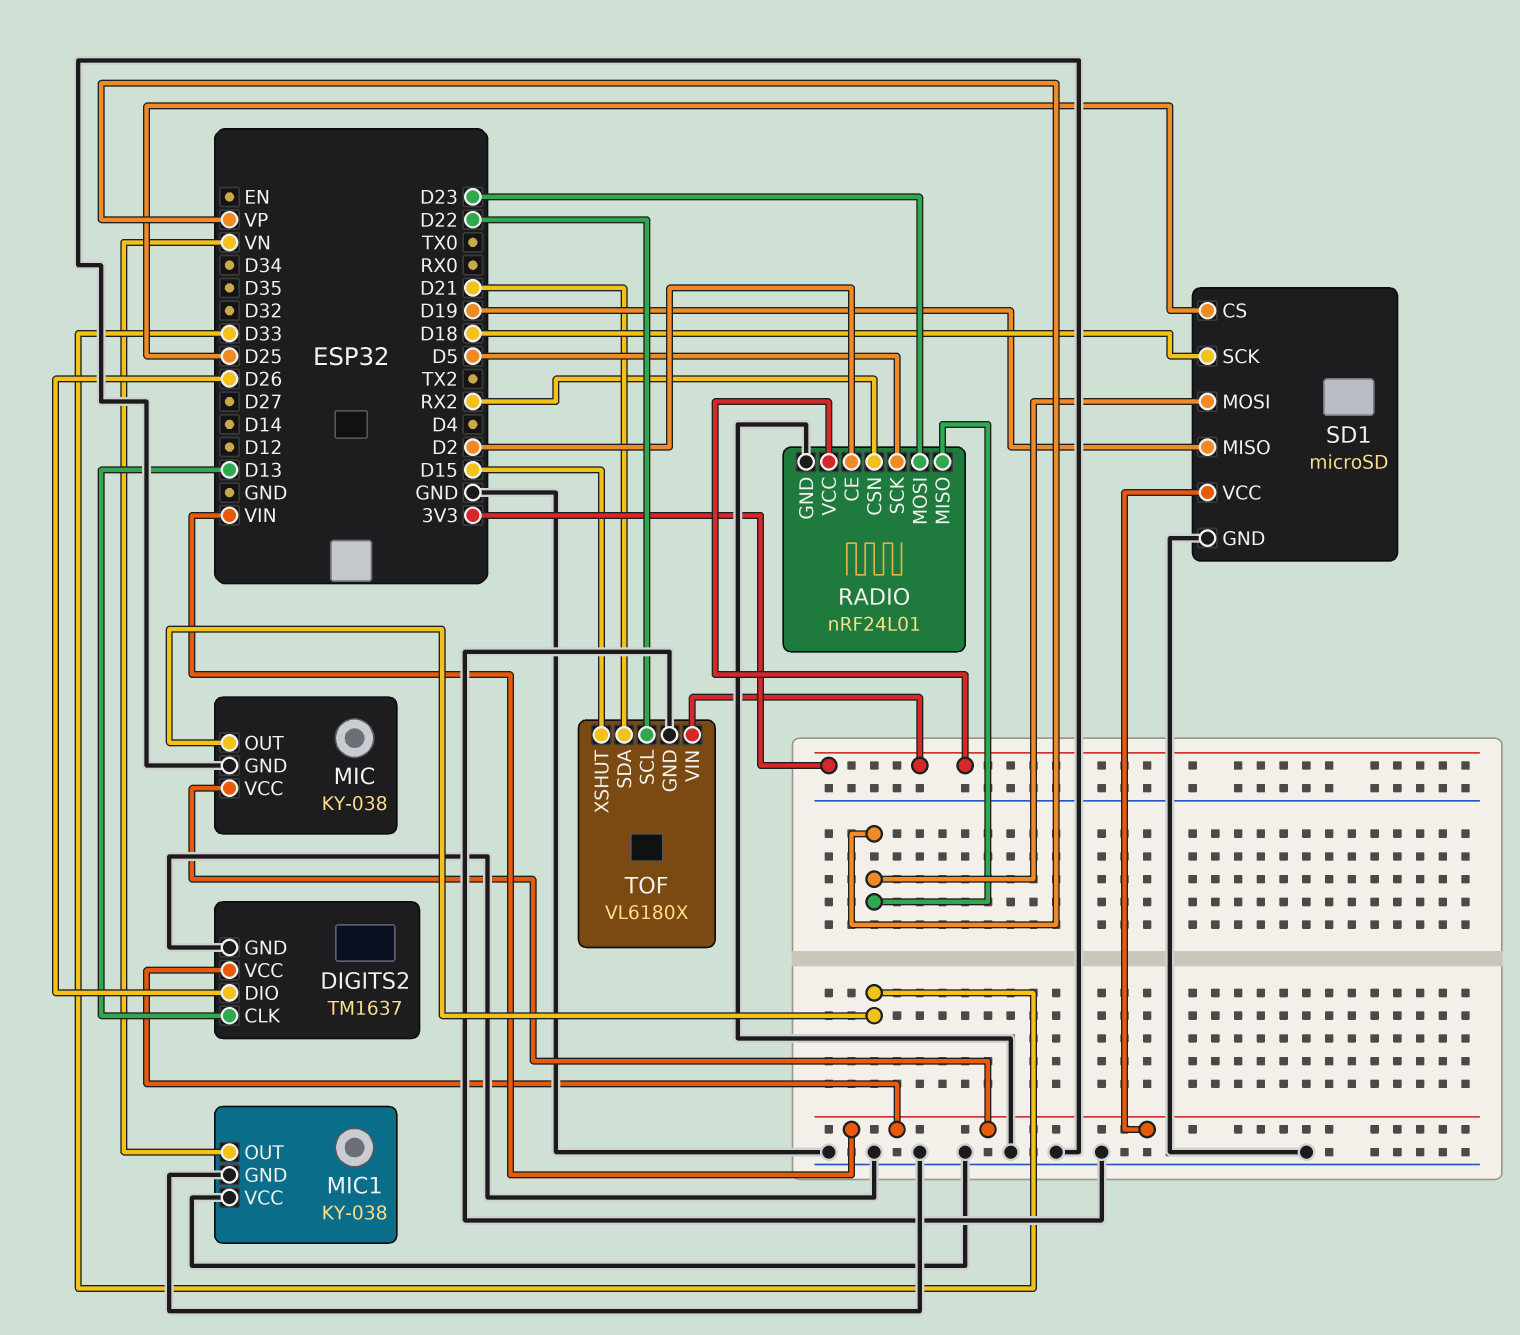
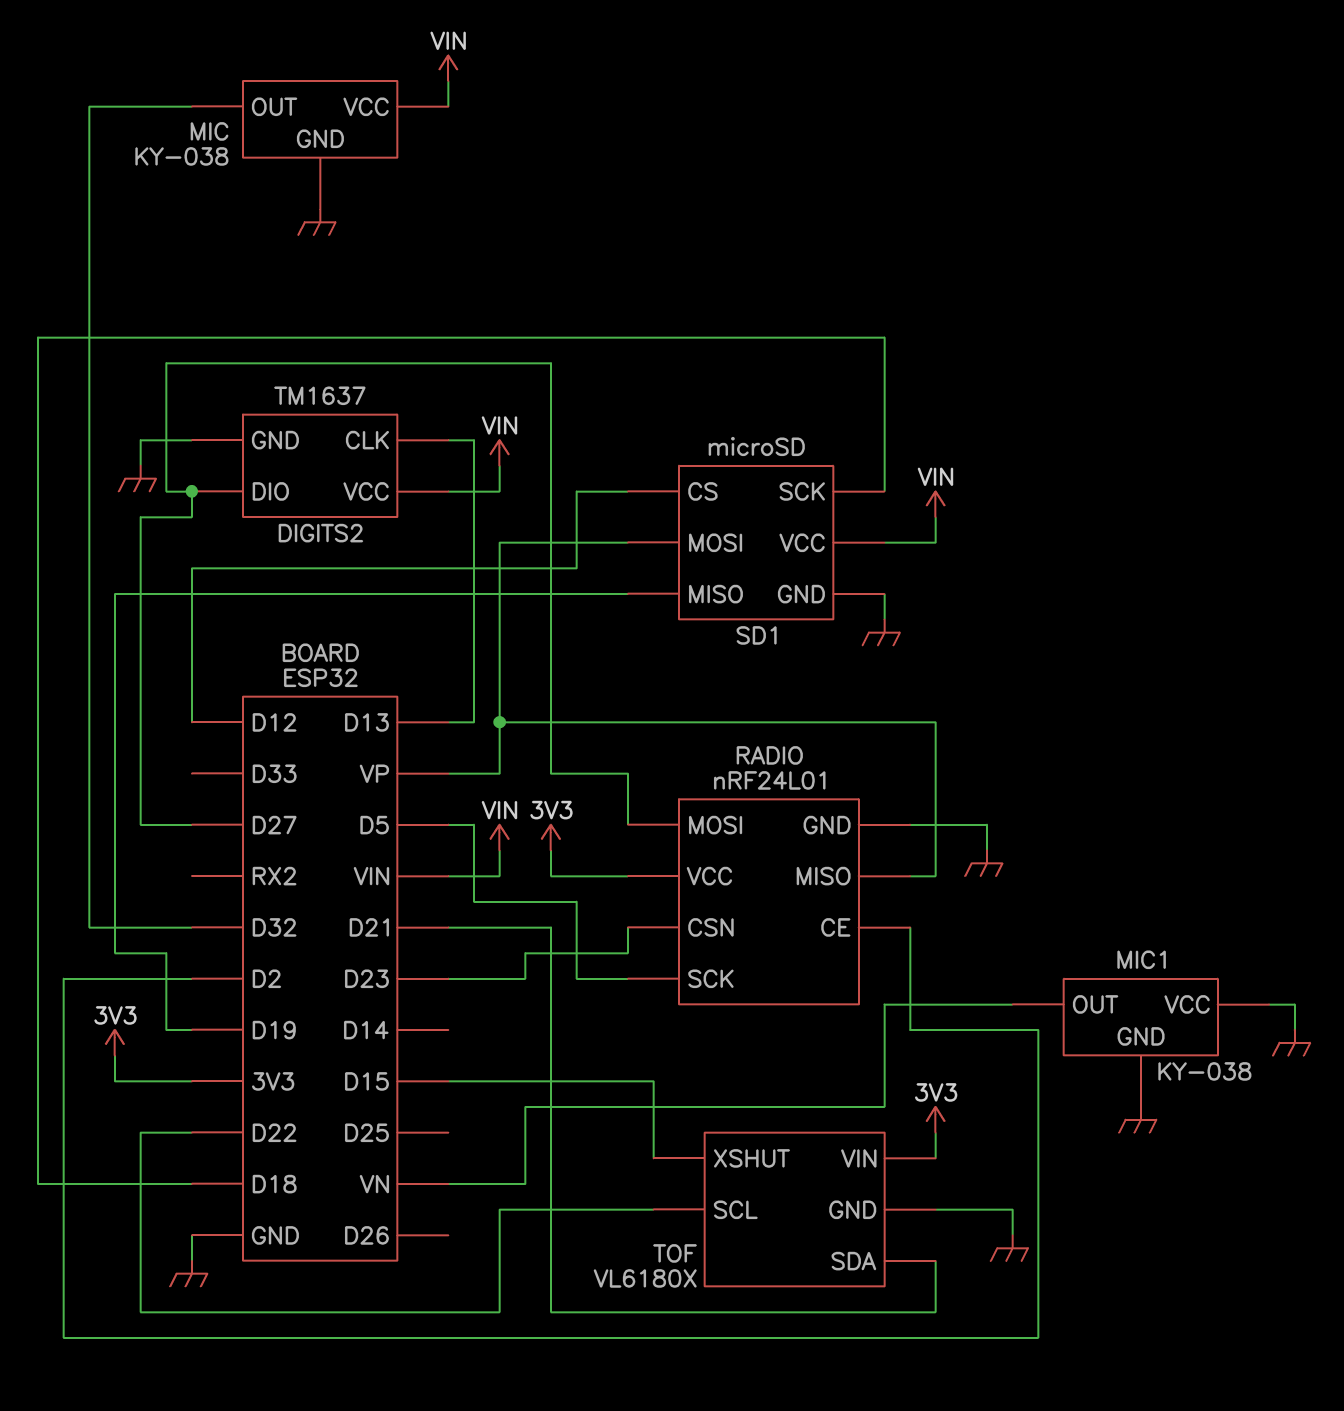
DIGITS2 pin DIO: D26 -> D27
MIC pin OUT: D33 -> D32
RADIO pin CSN: RX2 -> D23
RADIO pin MOSI: D23 -> D27
SD1 pin CS: D25 -> D12

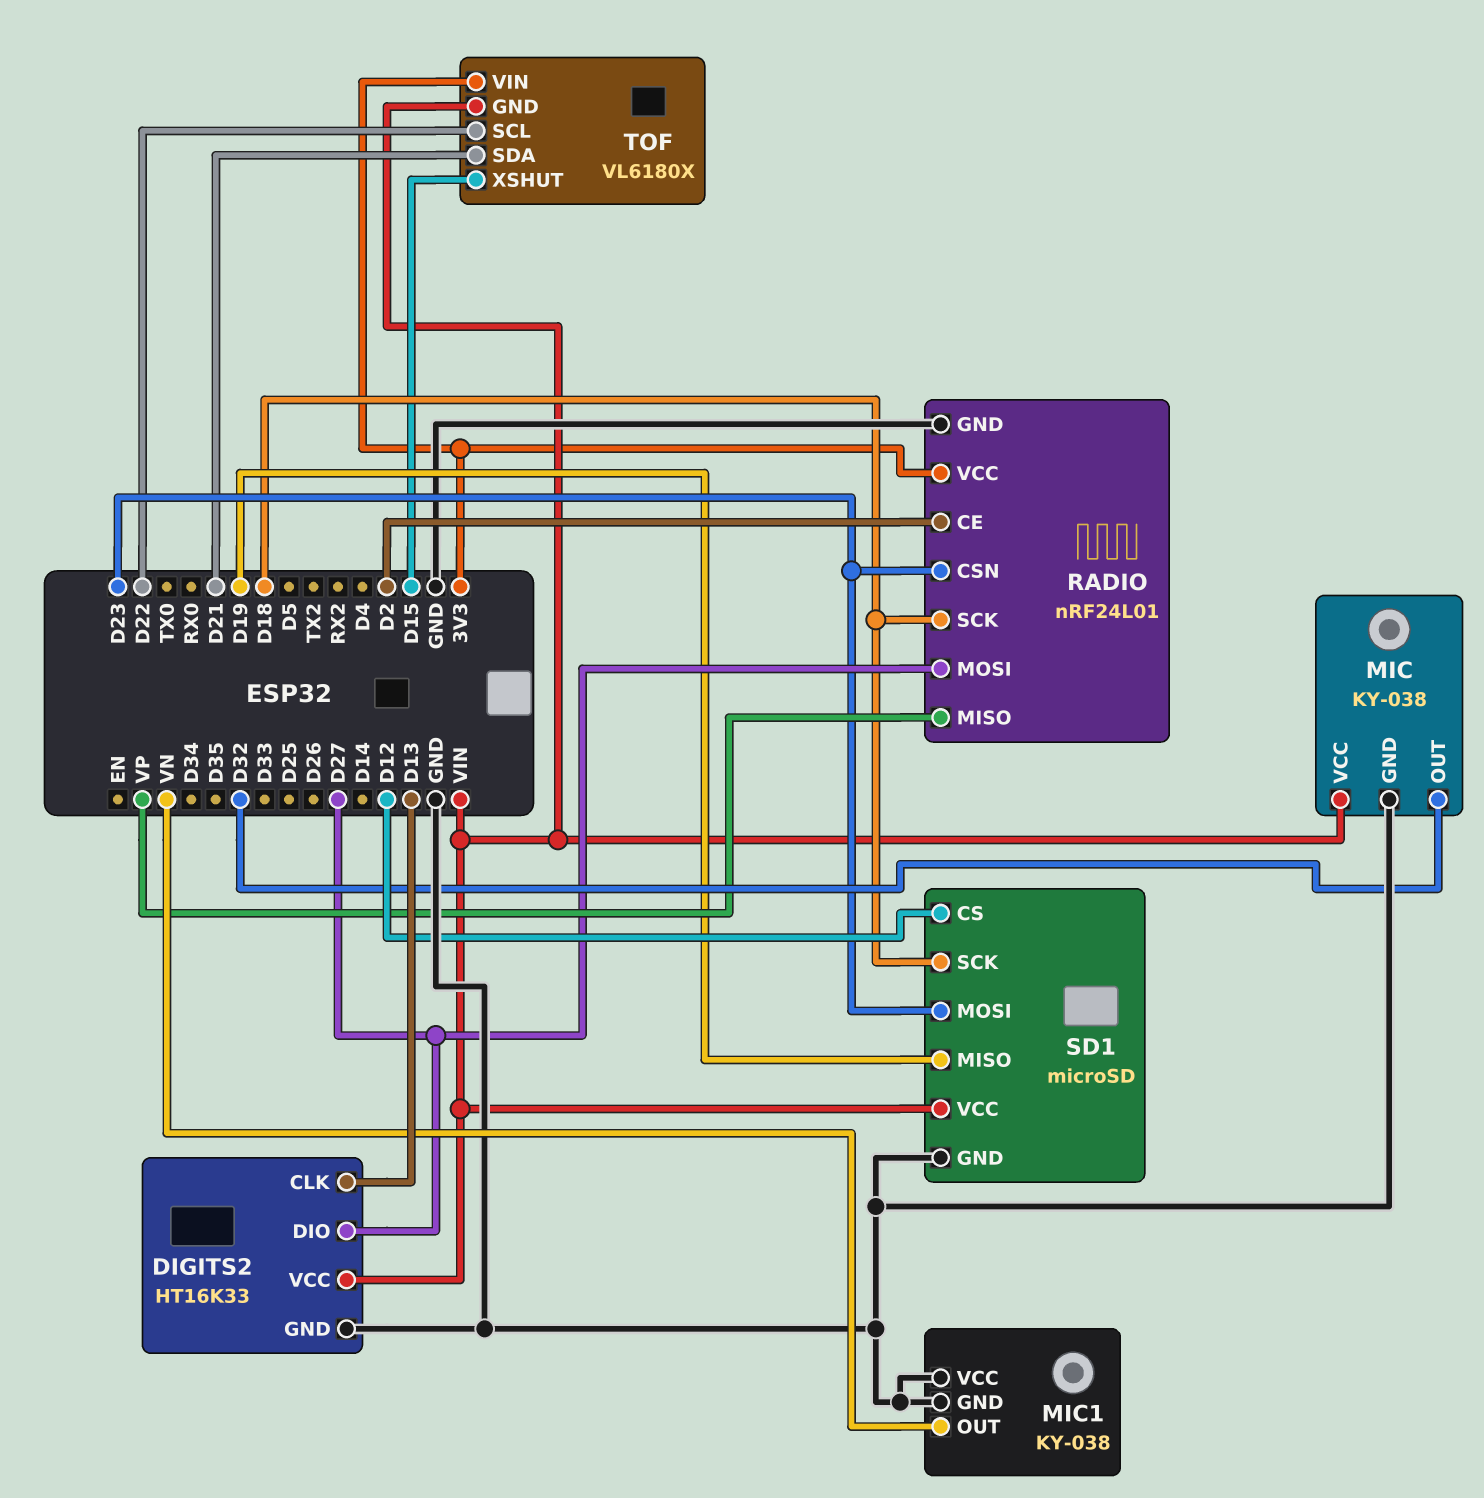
DIGITS2: TM1637 -> HT16K33
RADIO pin SCK: D5 -> D18
SD1 pin MOSI: VP -> D23
TOF pin GND: GND -> VIN

